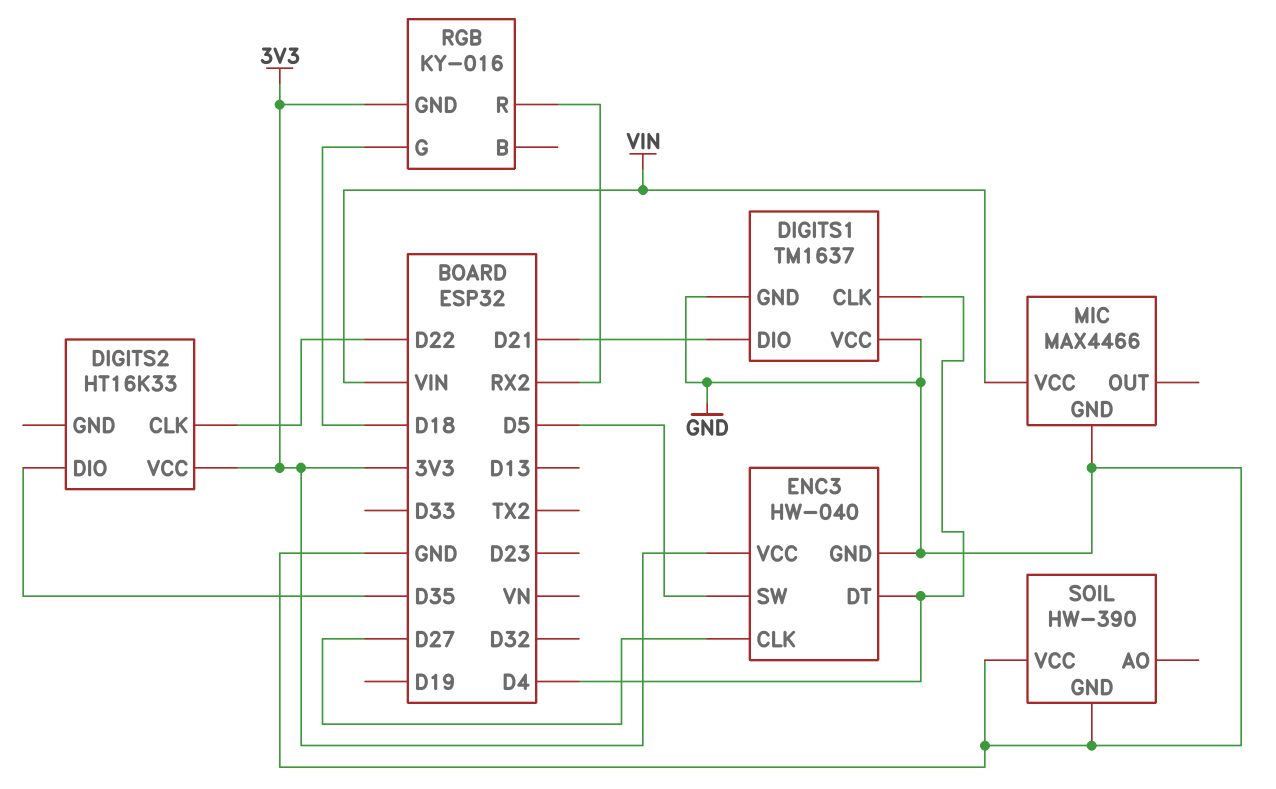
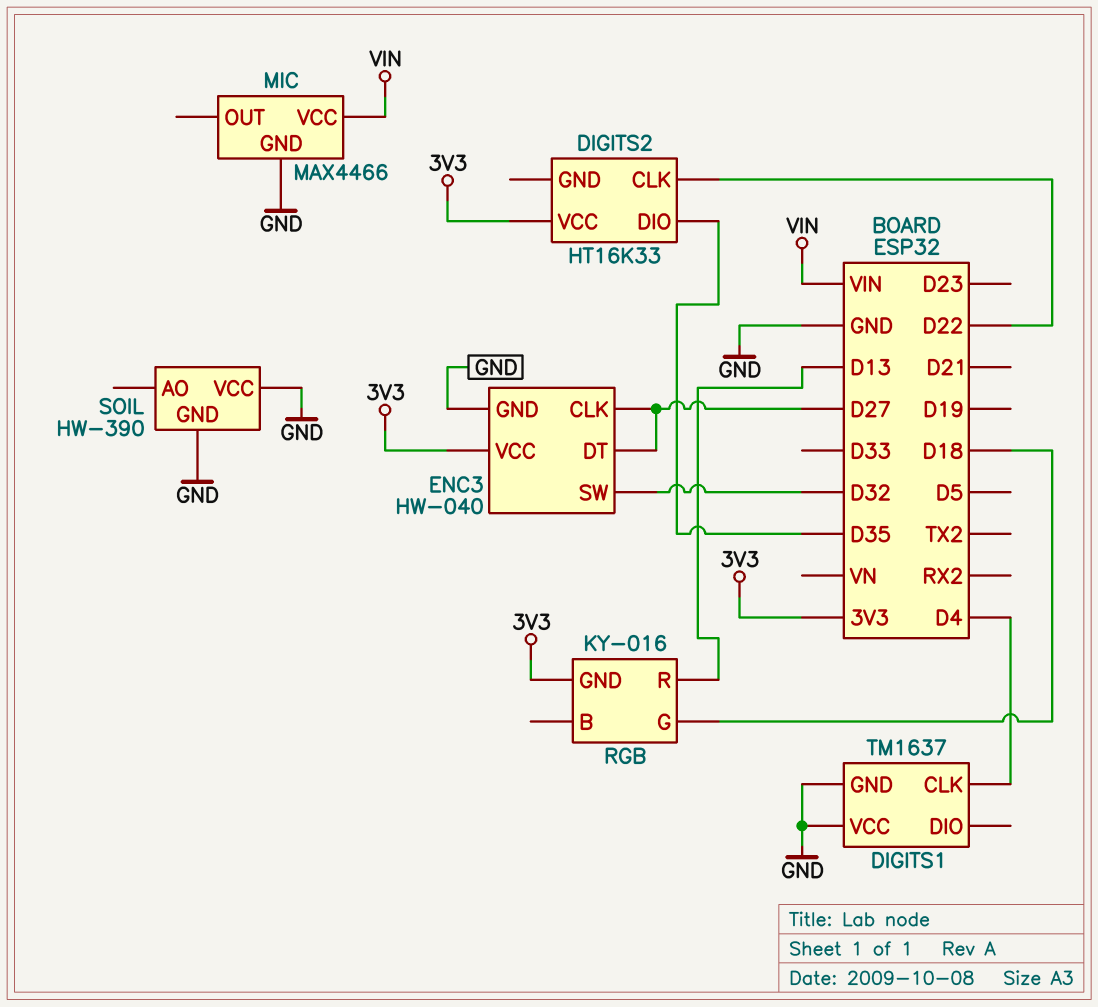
DIGITS1 pin DIO: D21 -> none
ENC3 pin DT: D4 -> D27
ENC3 pin SW: D5 -> D32
RGB pin R: RX2 -> D13

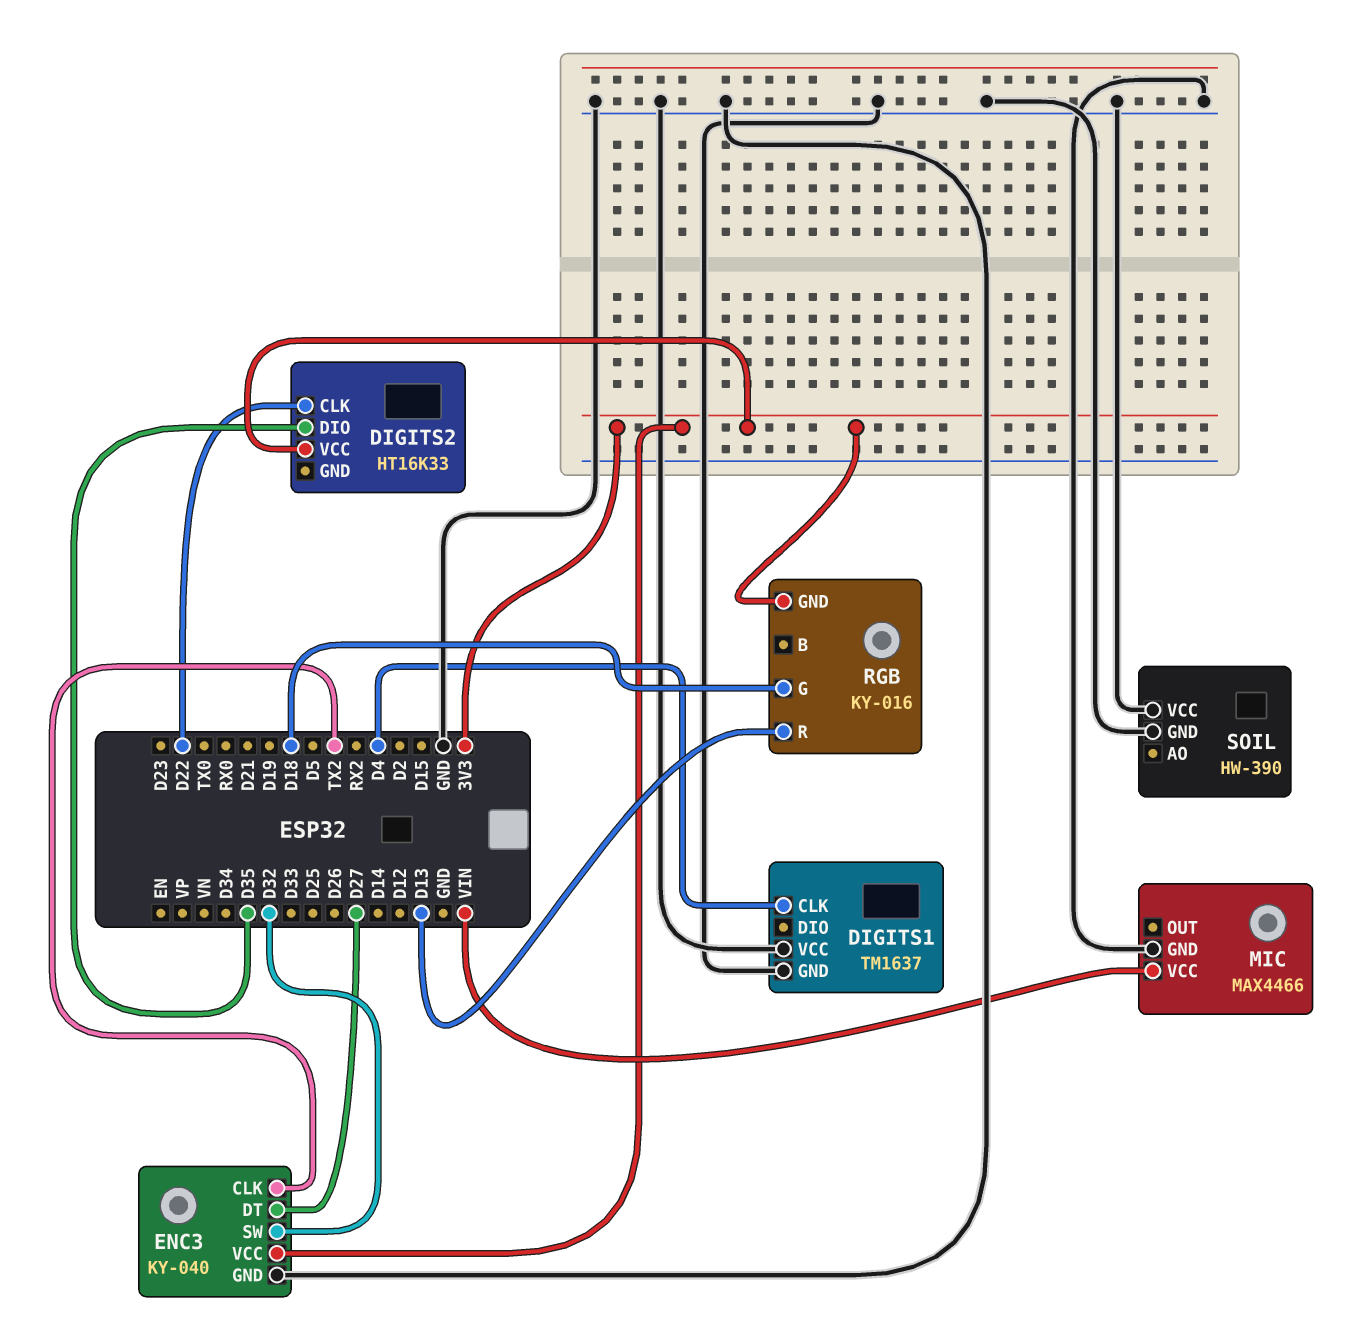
ENC3: HW-040 -> KY-040
ENC3 pin CLK: D27 -> TX2

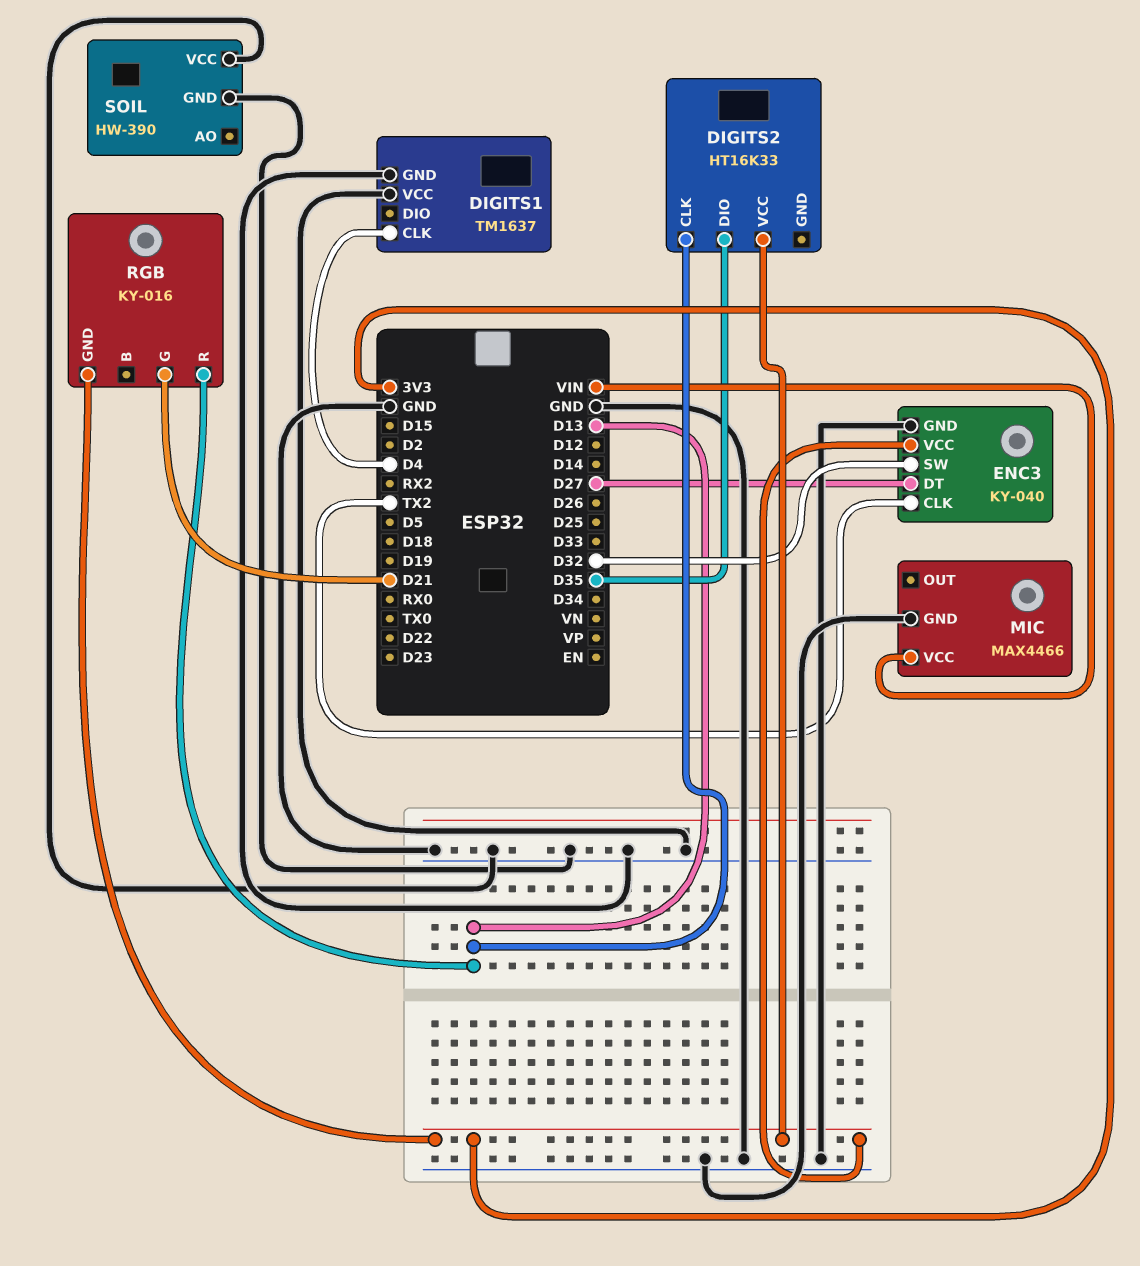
DIGITS2 pin CLK: D22 -> D13
RGB pin G: D18 -> D21

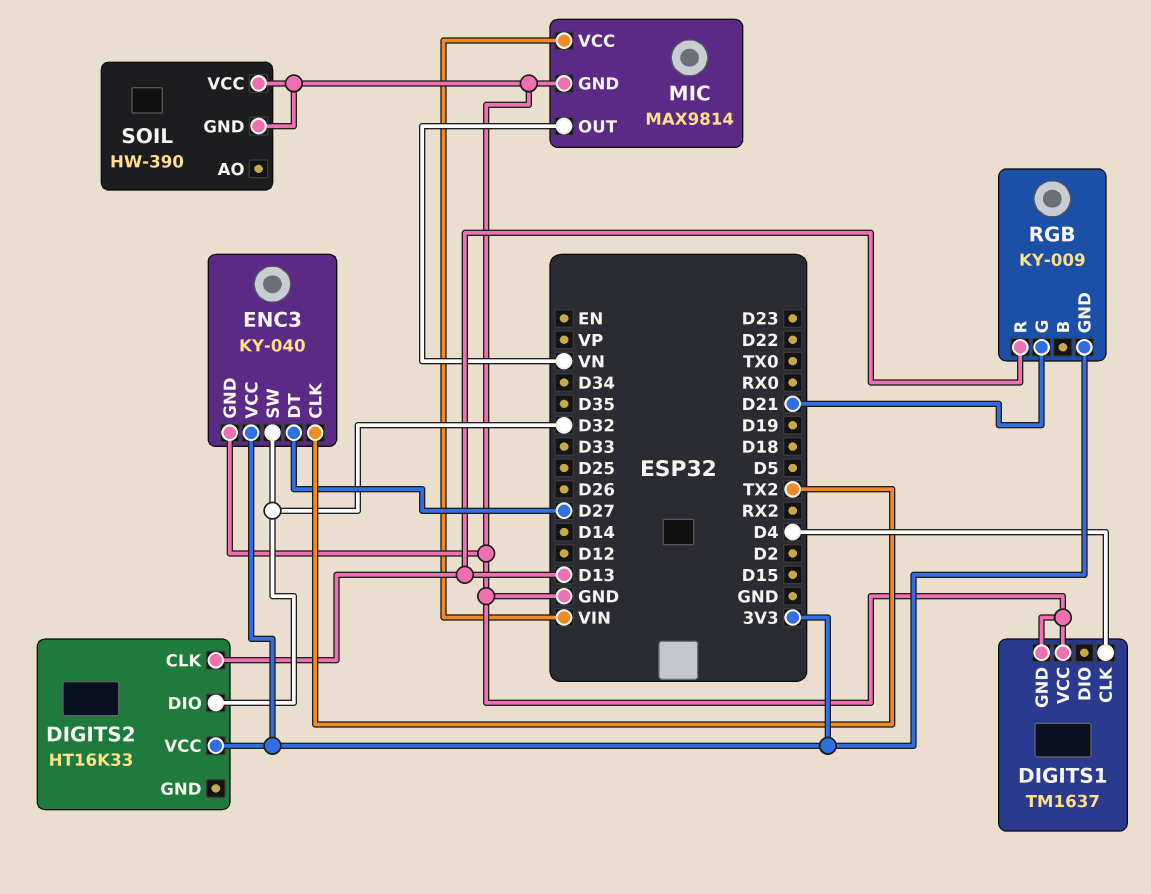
DIGITS2 pin DIO: D35 -> D32
MIC: MAX4466 -> MAX9814
MIC pin OUT: none -> VN
RGB: KY-016 -> KY-009

